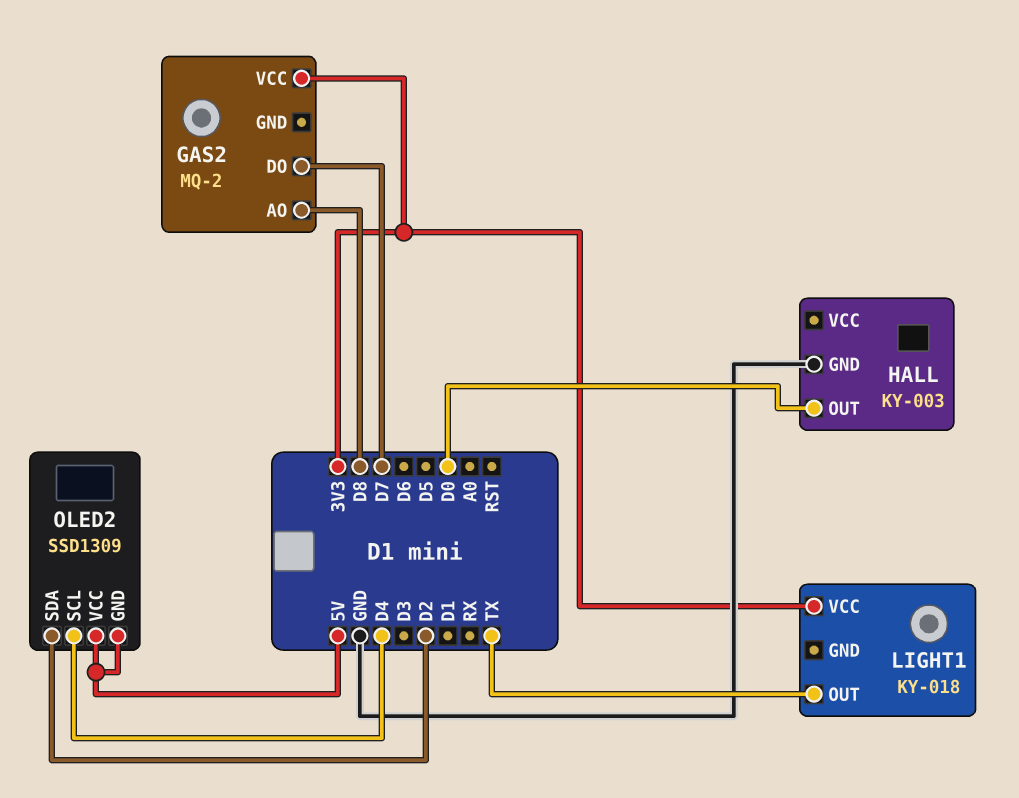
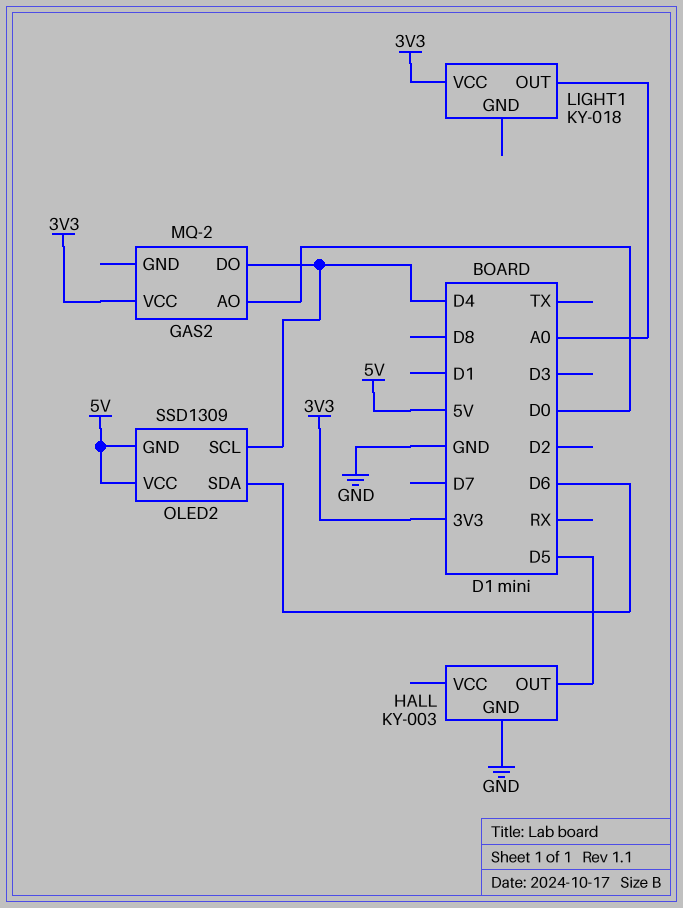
GAS2 pin AO: D8 -> D0
GAS2 pin DO: D7 -> D4
HALL pin OUT: D0 -> D5
LIGHT1 pin OUT: TX -> A0
OLED2 pin SDA: D2 -> D6

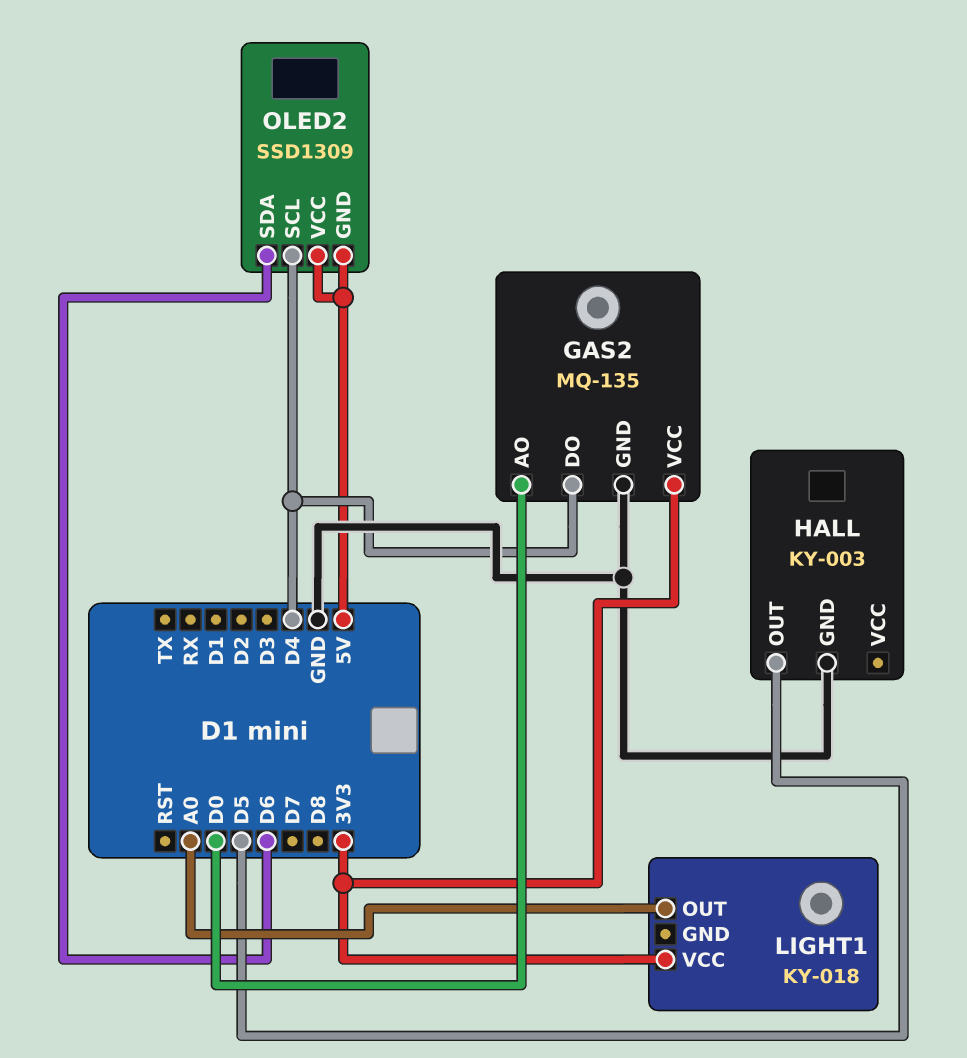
GAS2: MQ-2 -> MQ-135
GAS2 pin GND: none -> GND

